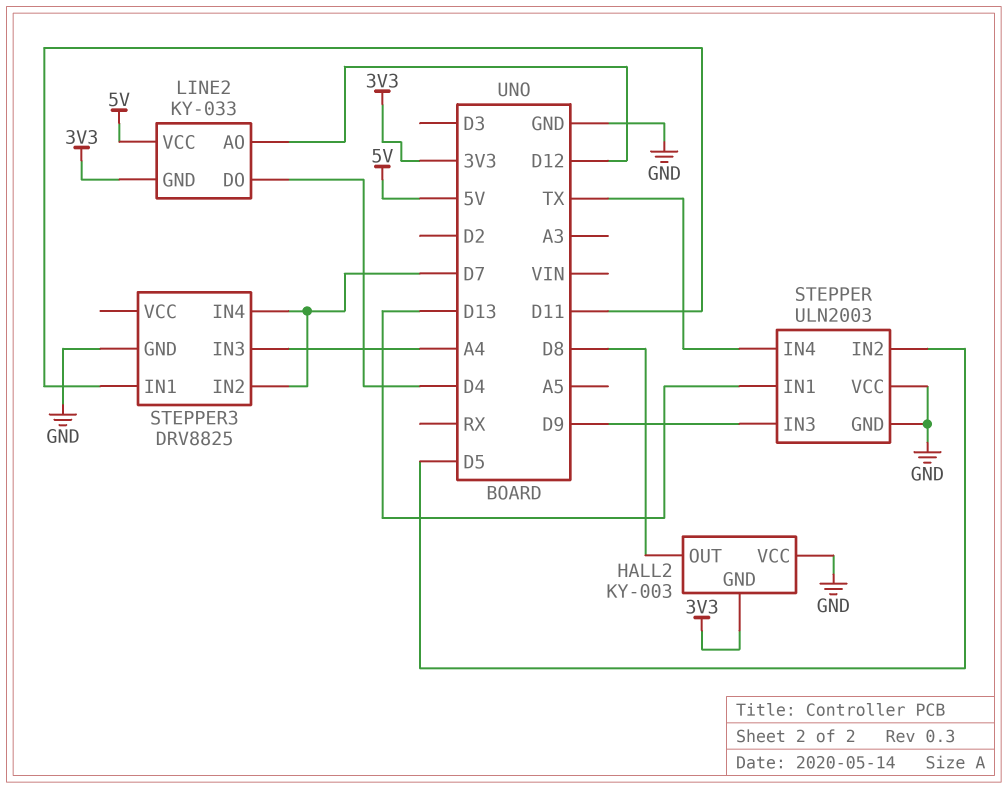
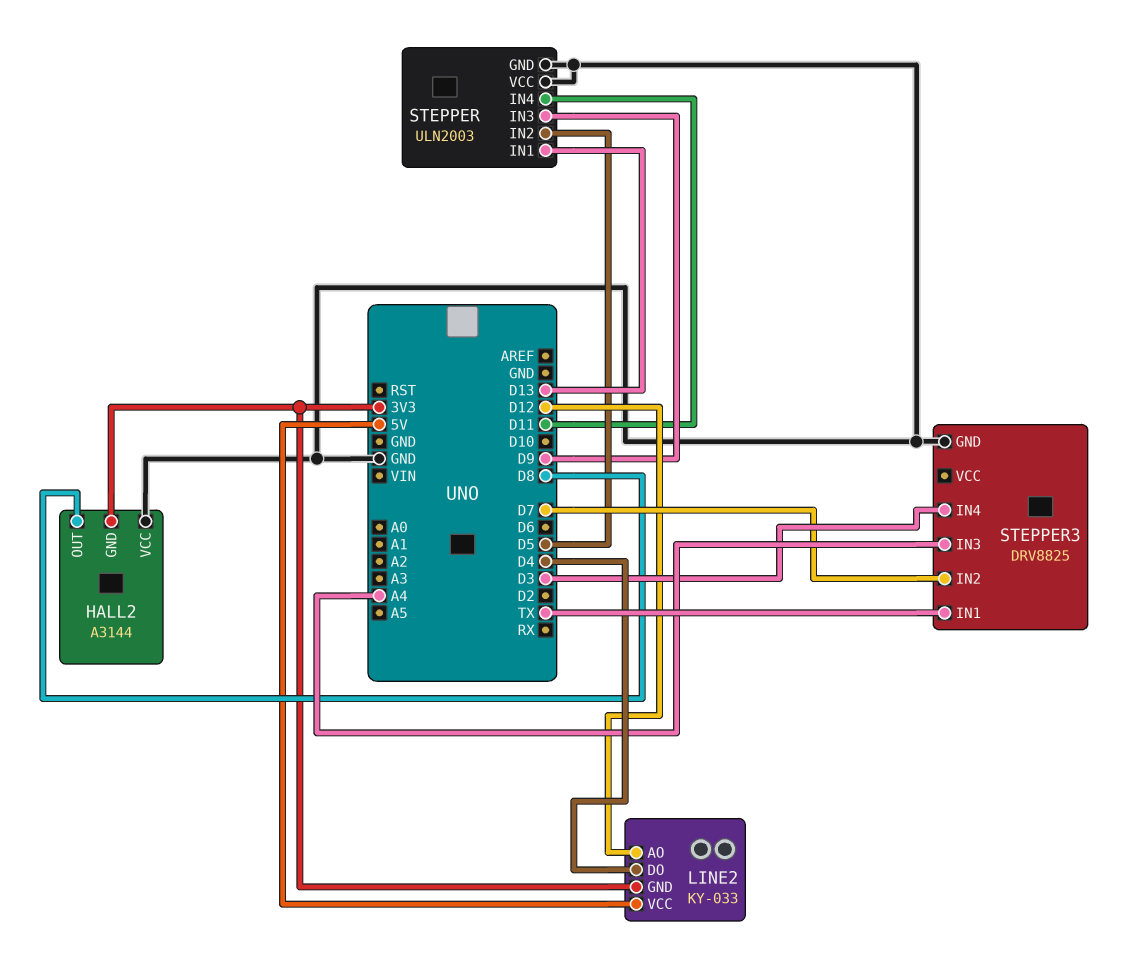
HALL2: KY-003 -> A3144
STEPPER pin IN4: TX -> D11
STEPPER3 pin IN1: D11 -> TX
STEPPER3 pin IN4: D7 -> D3

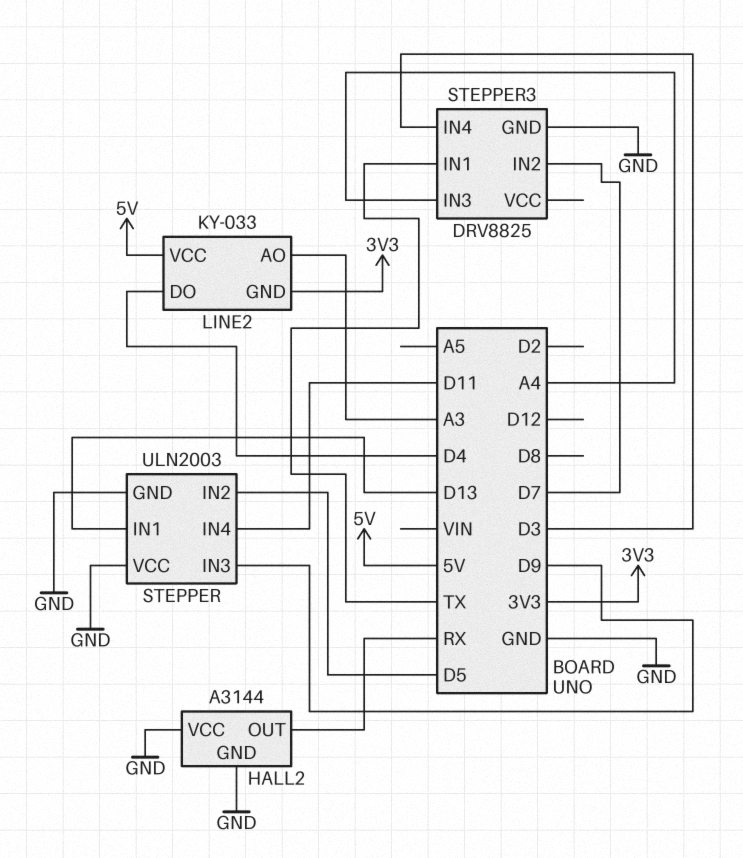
HALL2 pin GND: 3V3 -> GND
HALL2 pin OUT: D8 -> RX
LINE2 pin AO: D12 -> A3

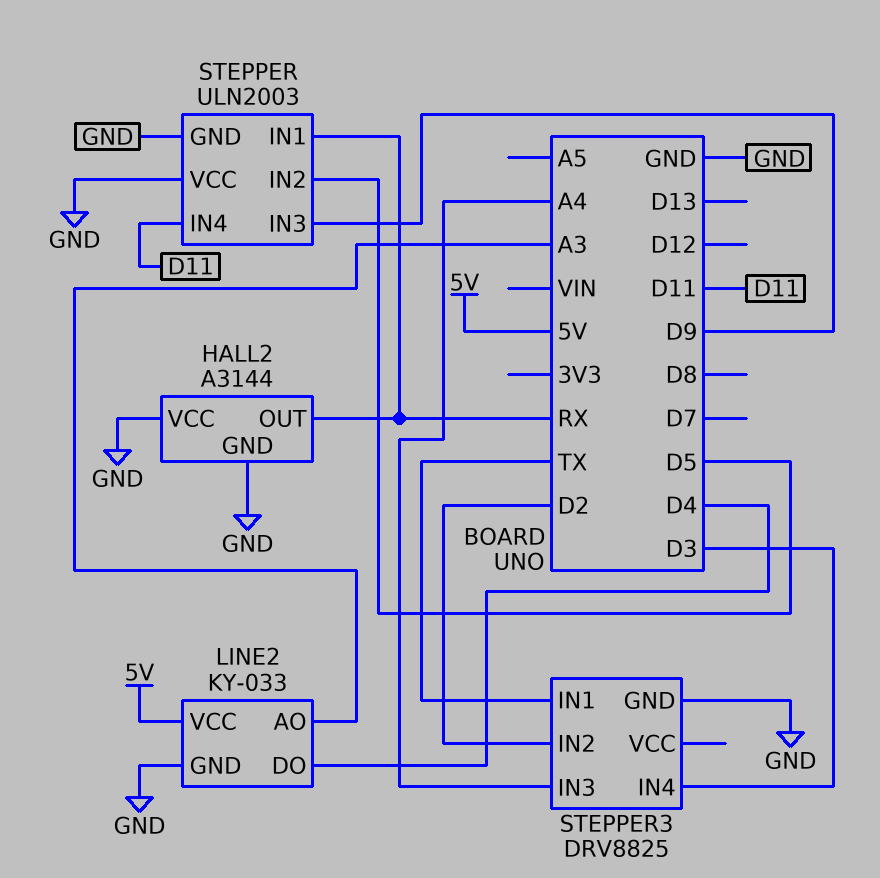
LINE2 pin GND: 3V3 -> GND
STEPPER pin IN1: D13 -> RX
STEPPER3 pin IN2: D7 -> D2

